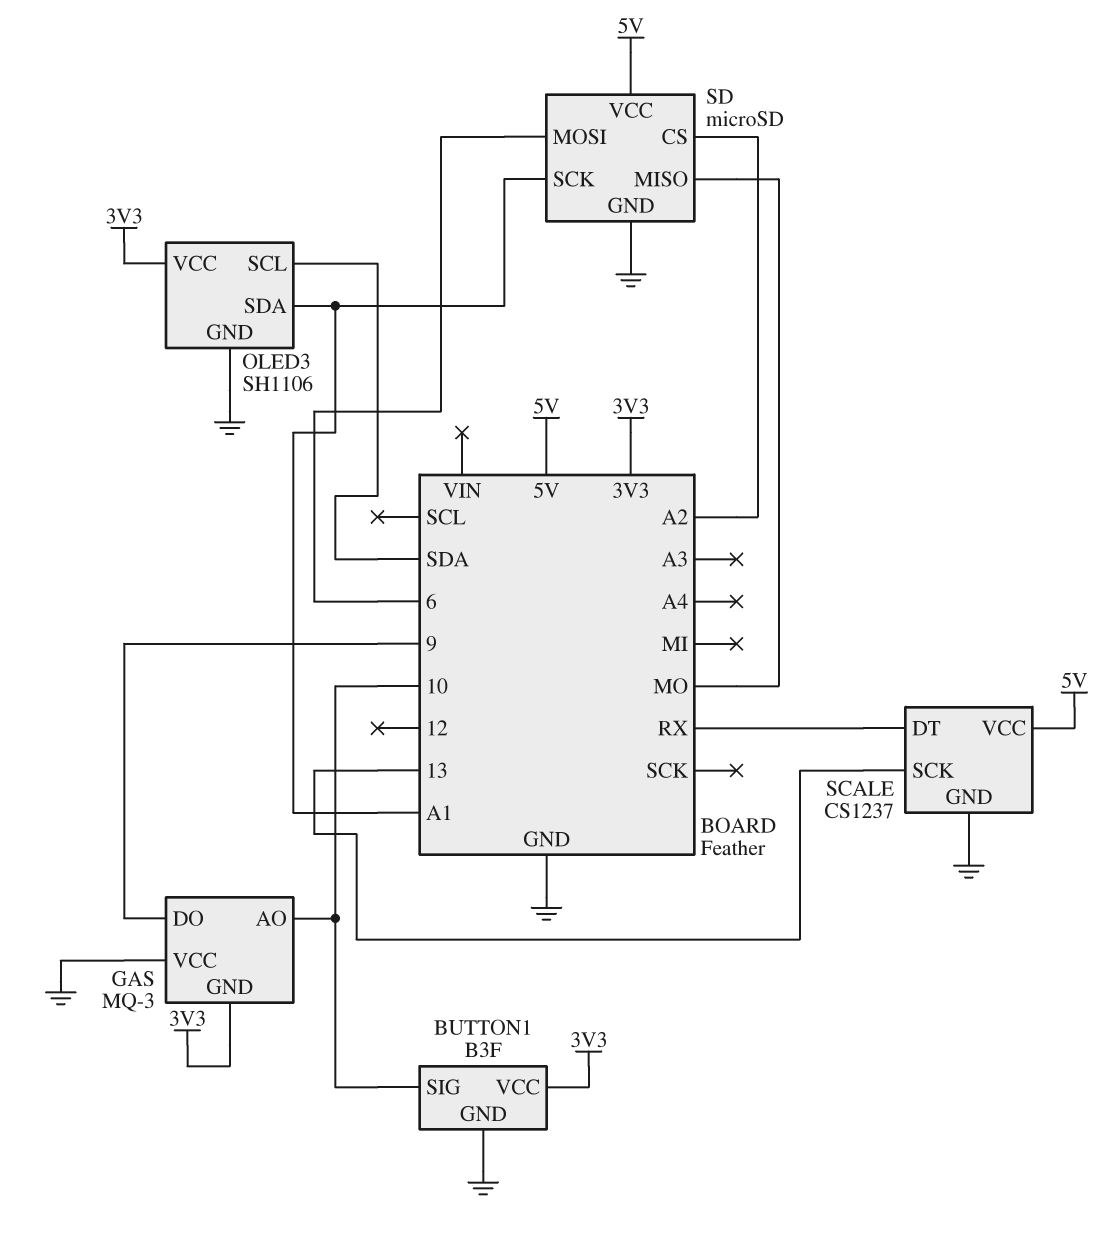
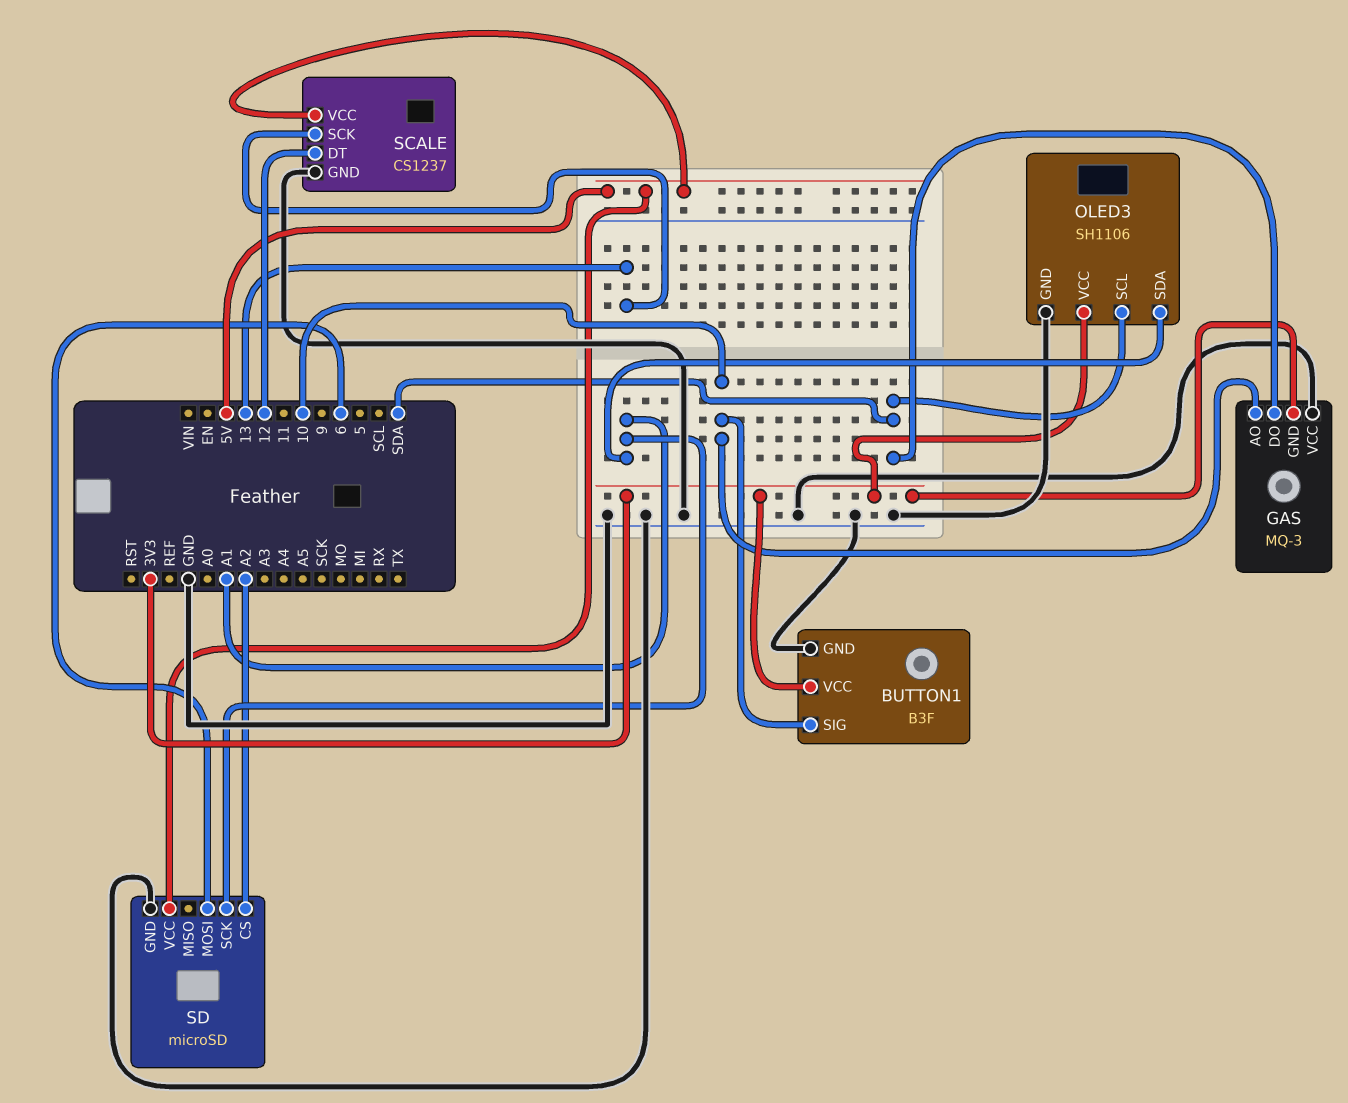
GAS pin DO: 9 -> SDA
SCALE pin DT: RX -> 12
SD pin MISO: MO -> none

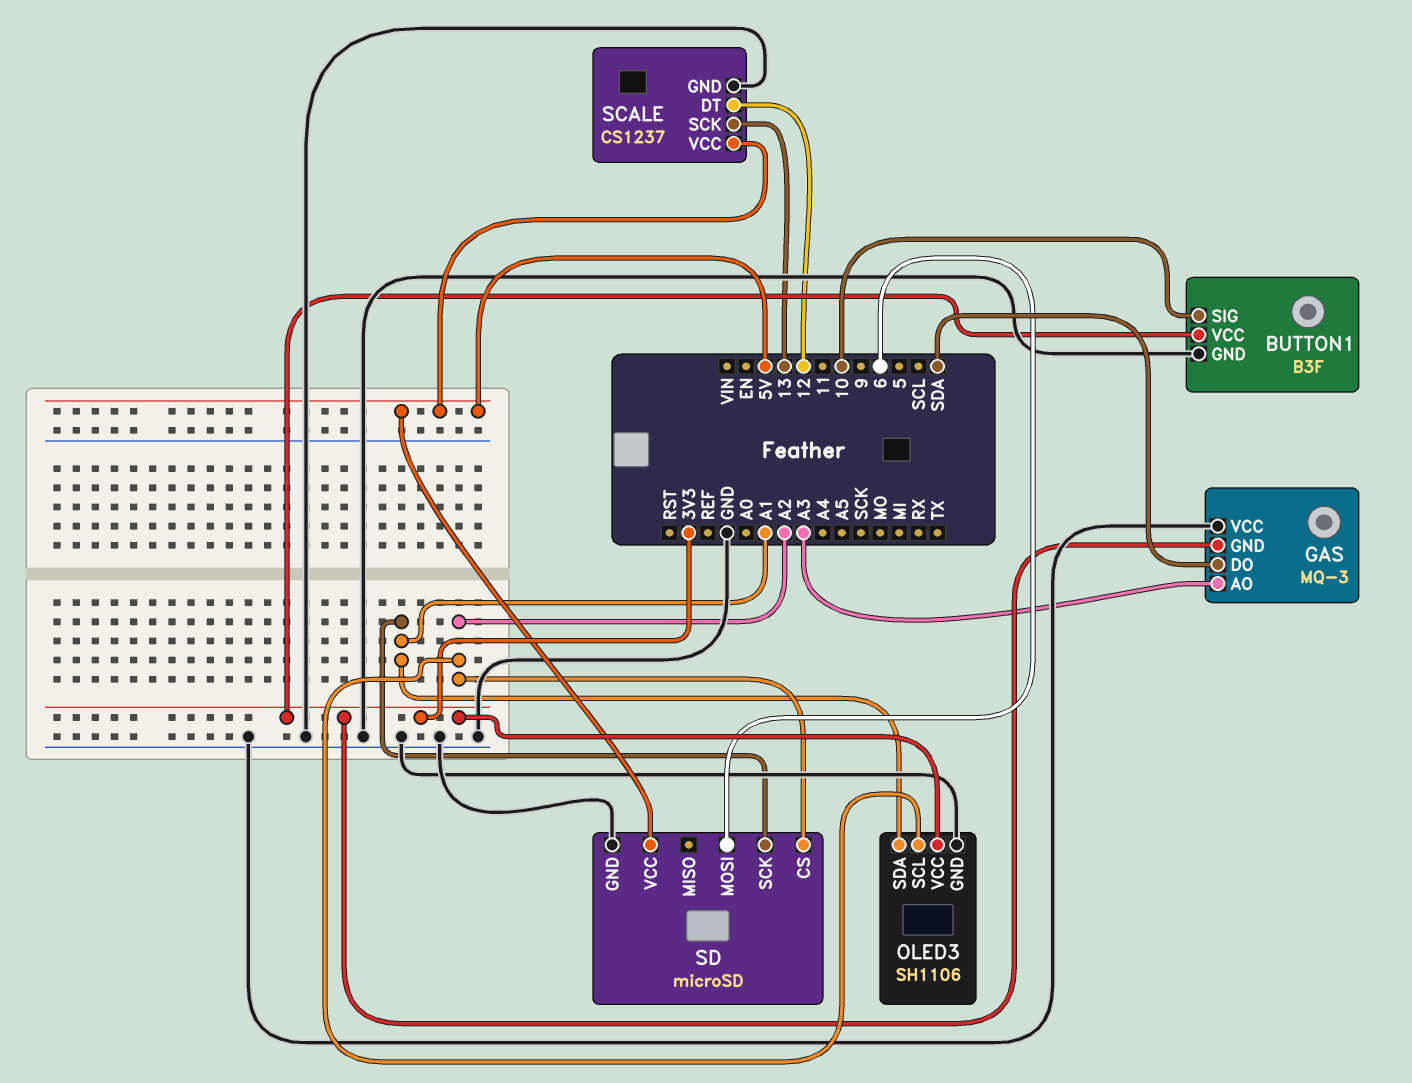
GAS pin AO: 10 -> A3
OLED3 pin SCL: SDA -> A2

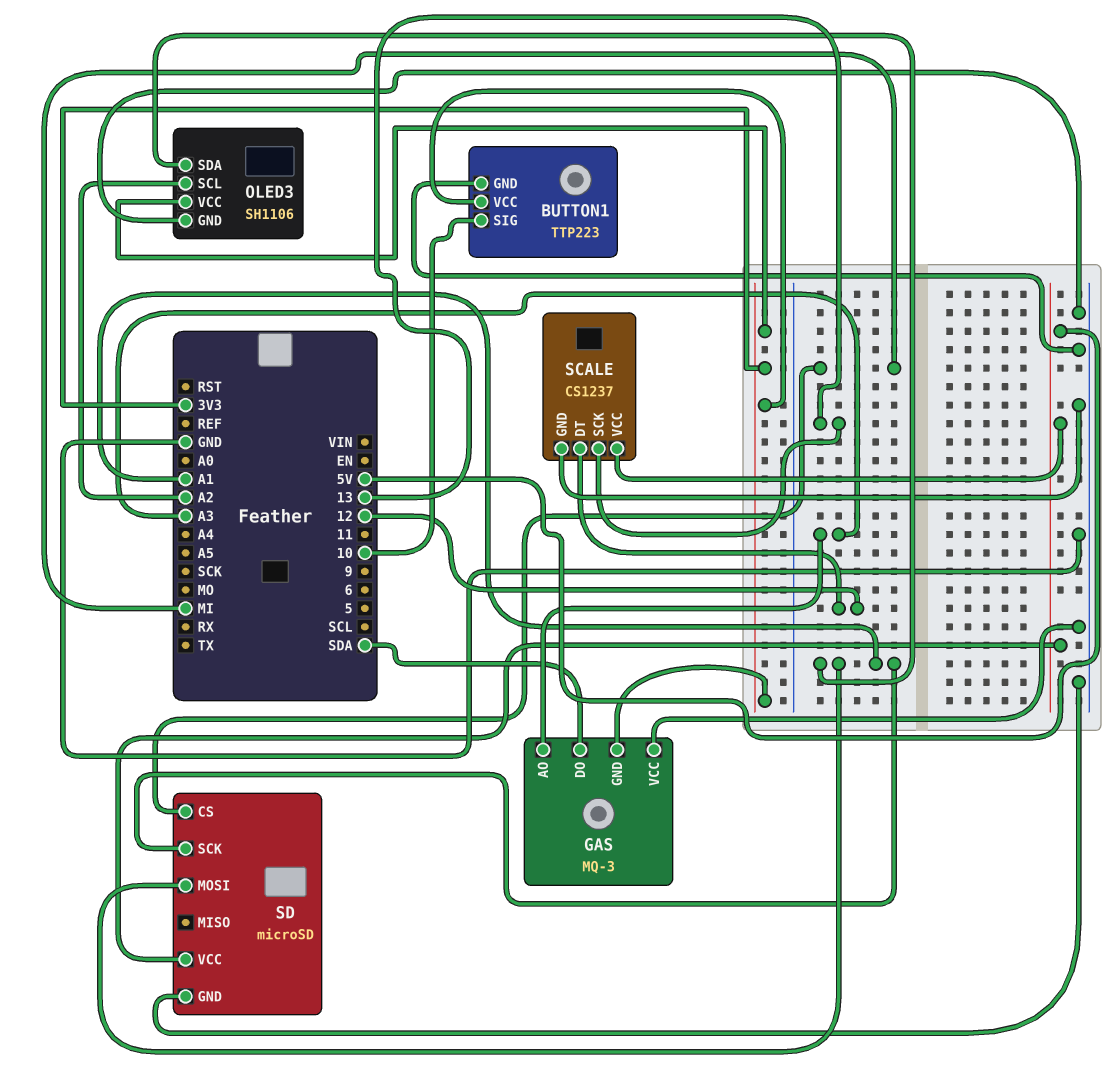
BUTTON1: B3F -> TTP223
SD pin CS: A2 -> MI
SD pin MOSI: 6 -> A1

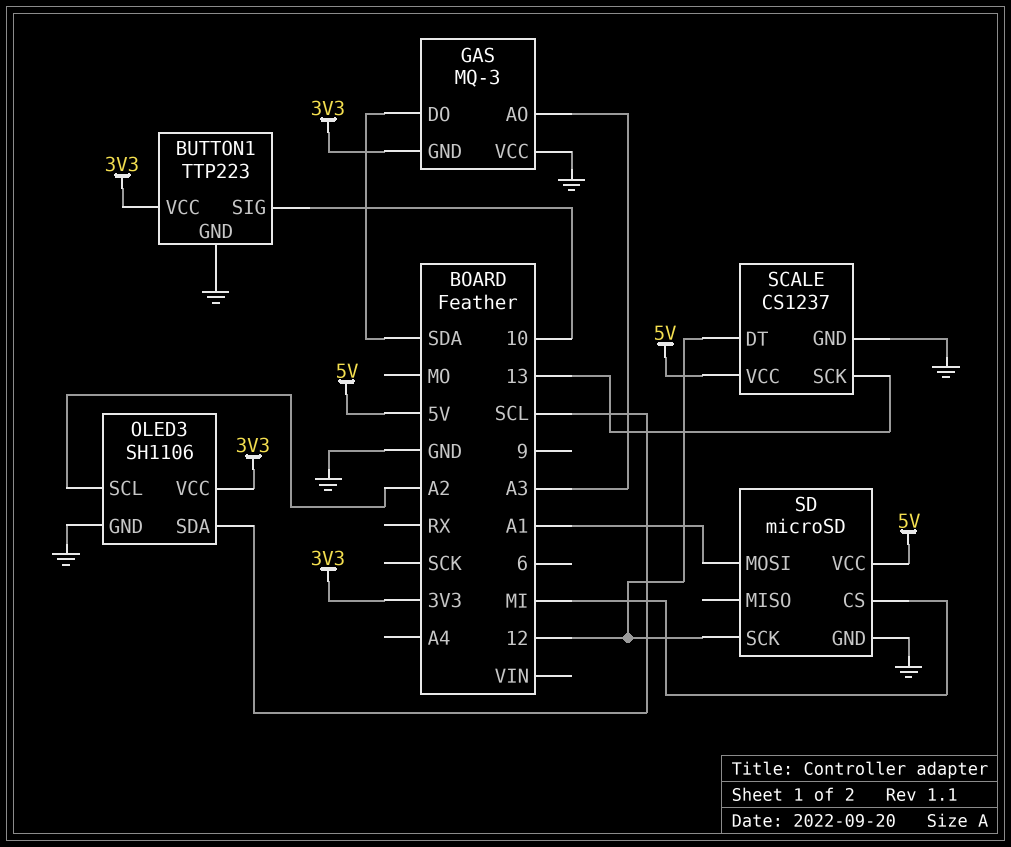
OLED3 pin SDA: A1 -> SCL
SD pin SCK: A1 -> 12

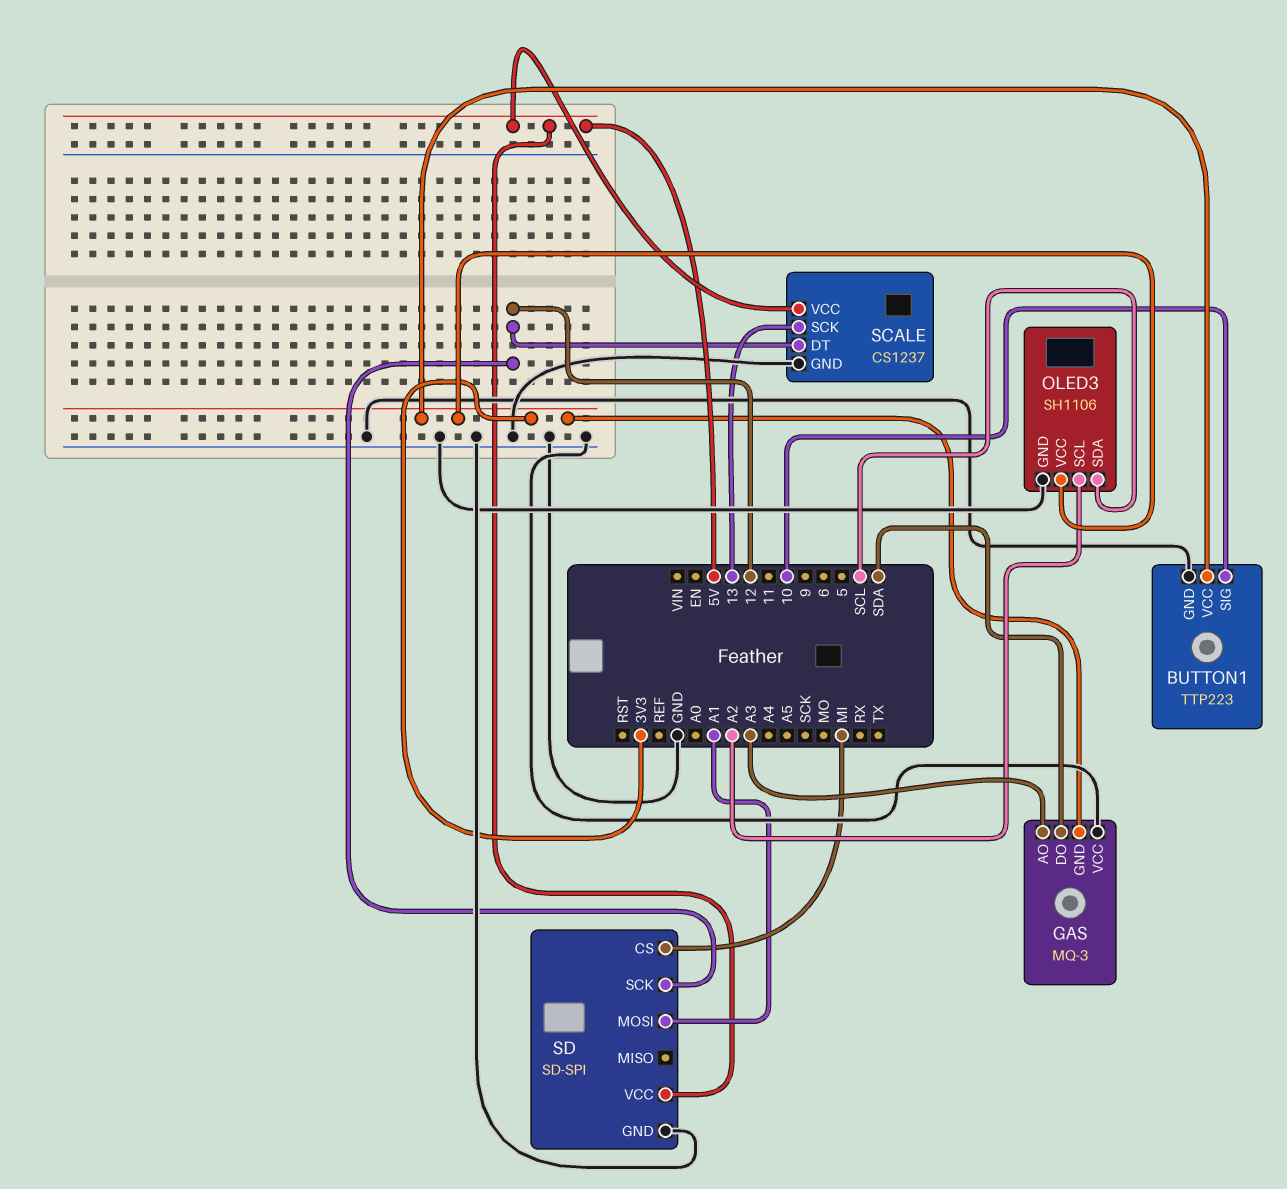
SD: microSD -> SD-SPI

